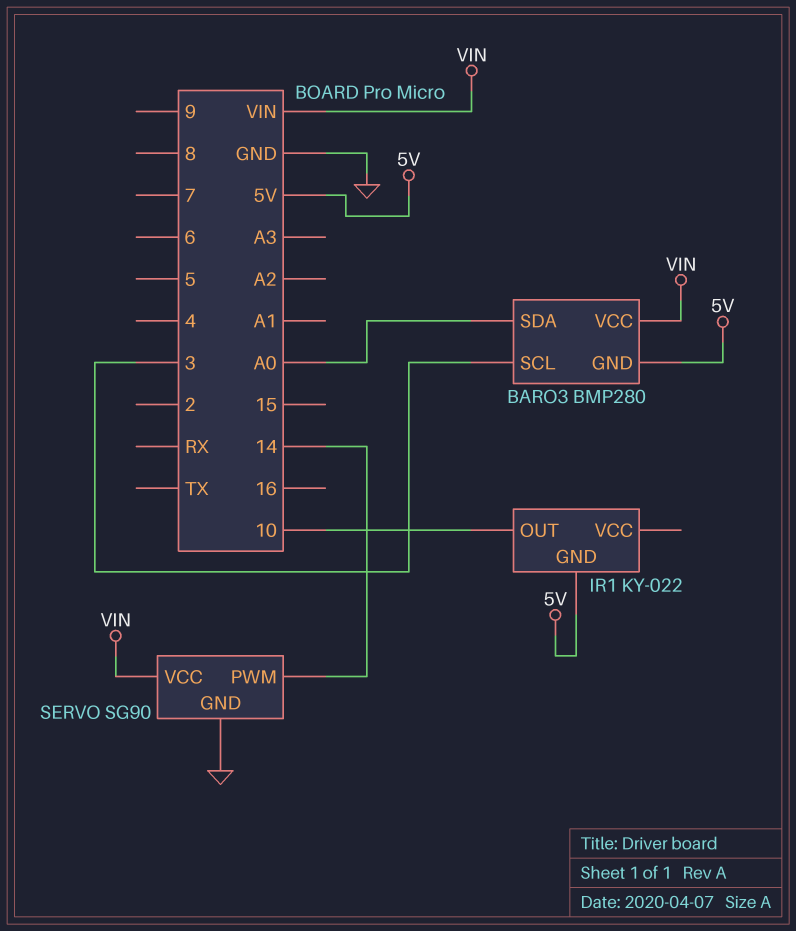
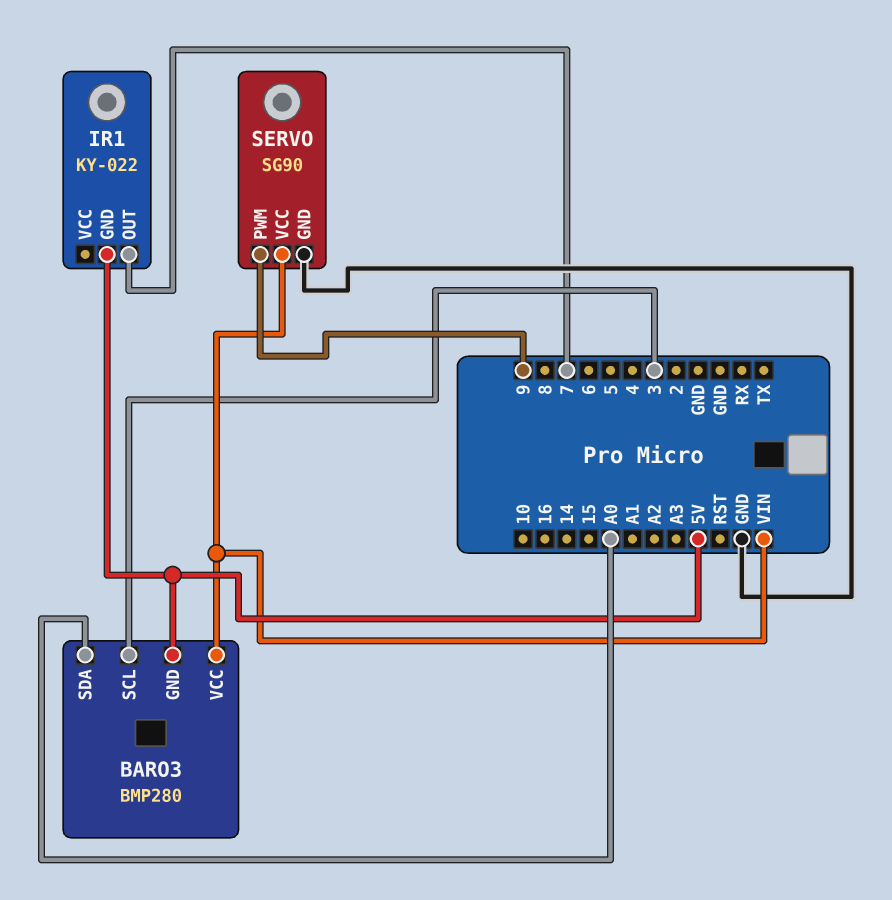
IR1 pin OUT: 10 -> 7
SERVO pin PWM: 14 -> 9

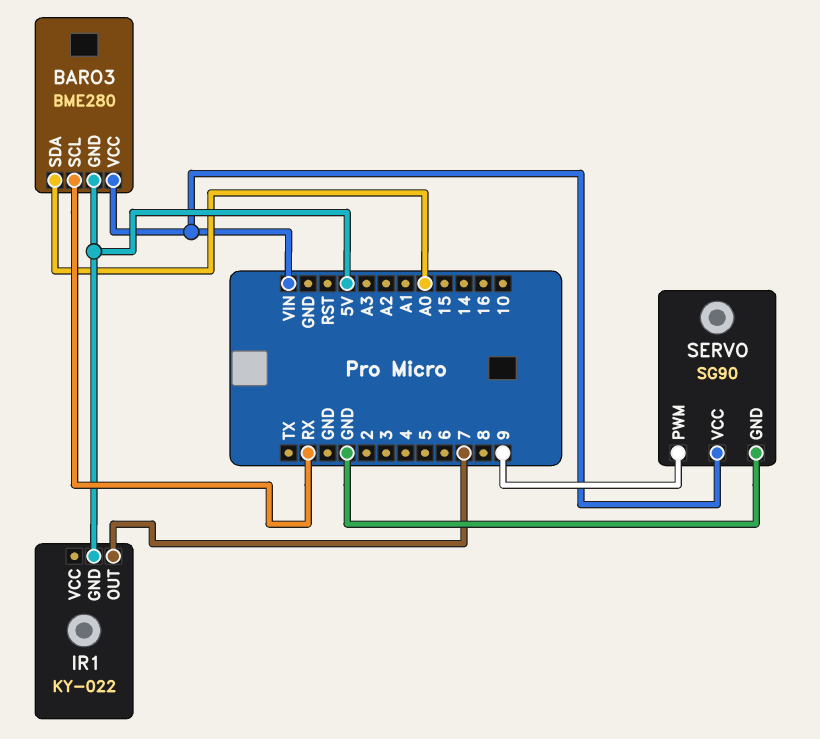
BARO3: BMP280 -> BME280
BARO3 pin SCL: 3 -> RX

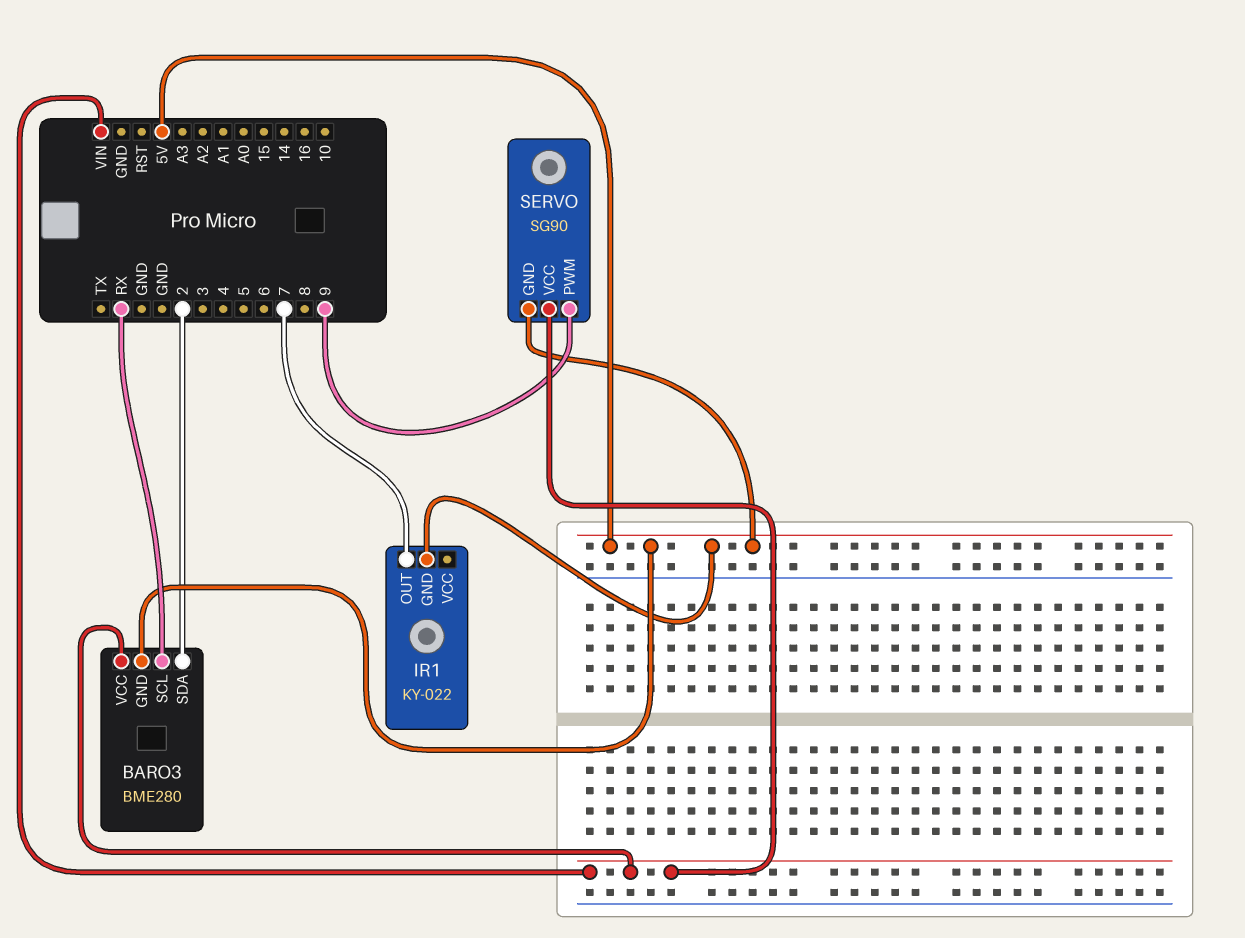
BARO3 pin SDA: A0 -> 2
SERVO pin GND: GND -> 5V

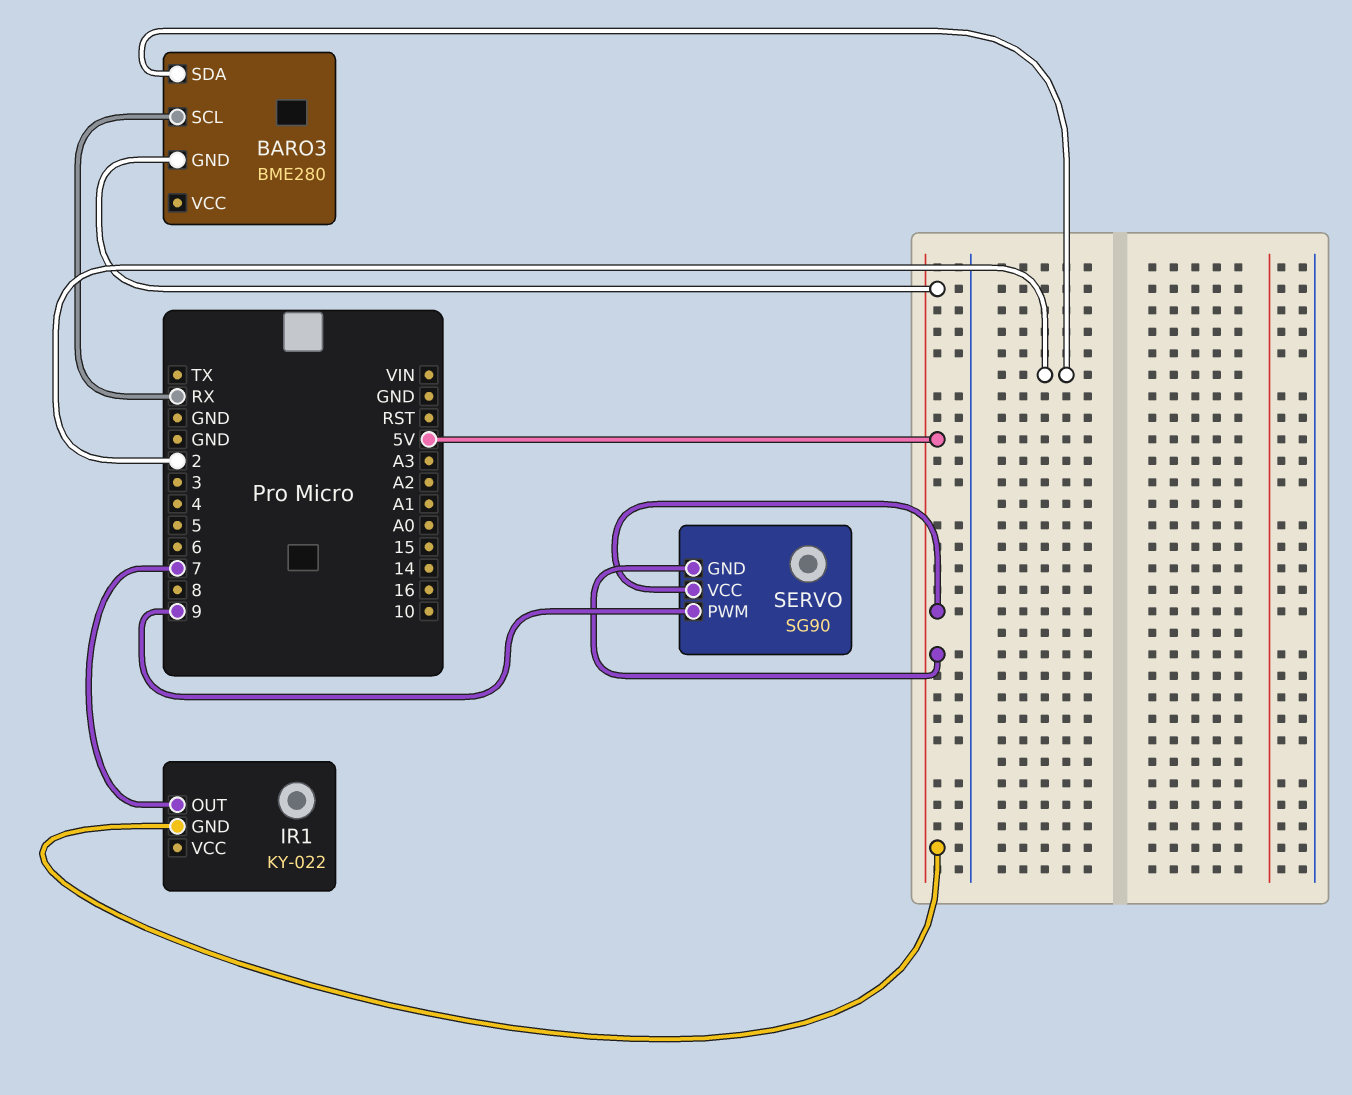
BARO3 pin VCC: VIN -> none
SERVO pin VCC: VIN -> 5V

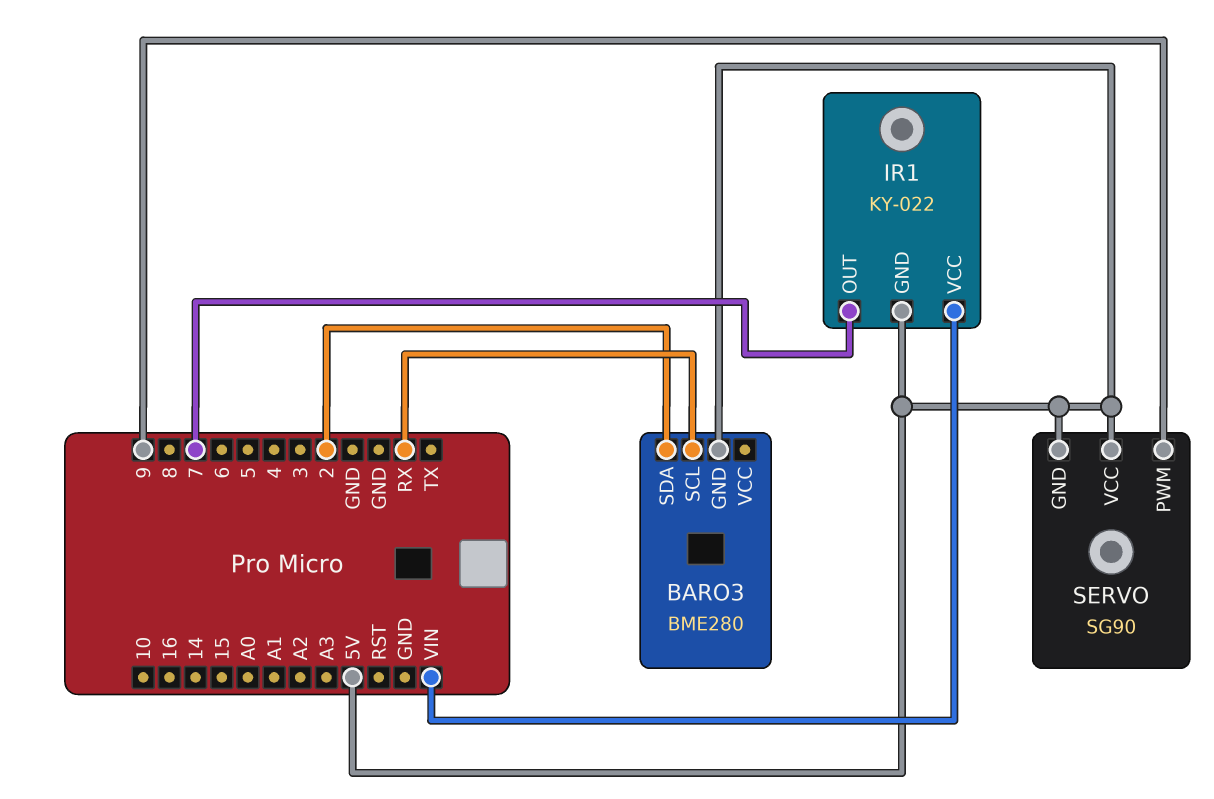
IR1 pin VCC: none -> VIN

